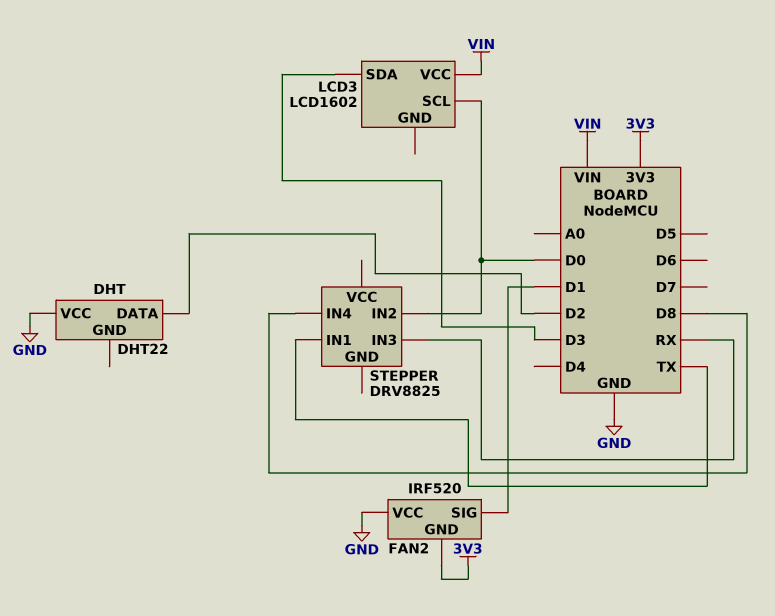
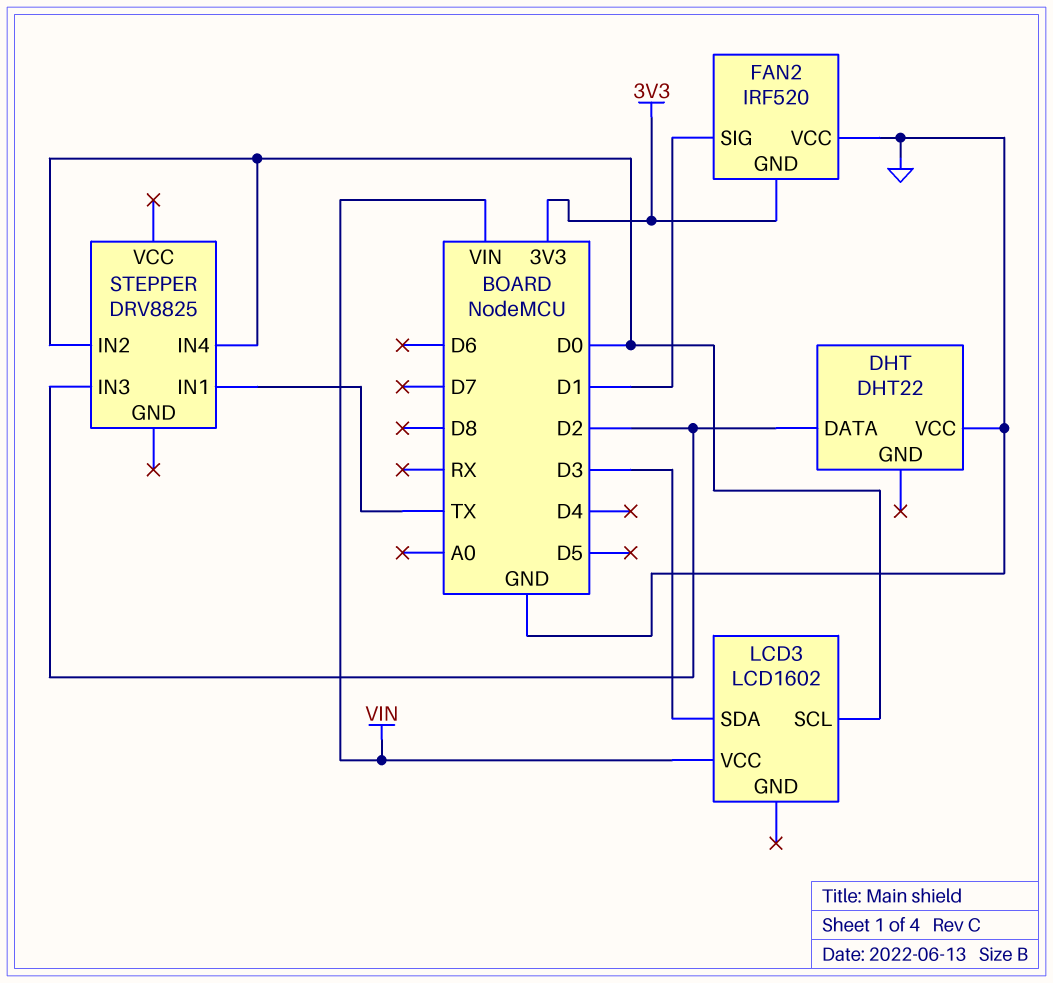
STEPPER pin IN3: RX -> D2
STEPPER pin IN4: D8 -> D0

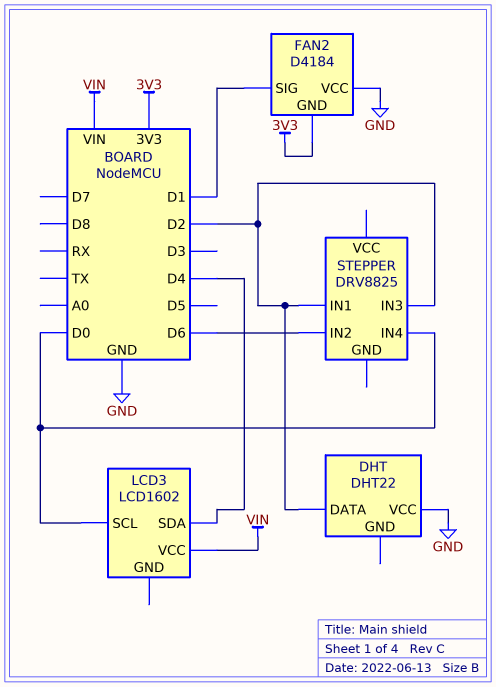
FAN2: IRF520 -> D4184
LCD3 pin SDA: D3 -> D4
STEPPER pin IN1: TX -> D2
STEPPER pin IN2: D0 -> D6

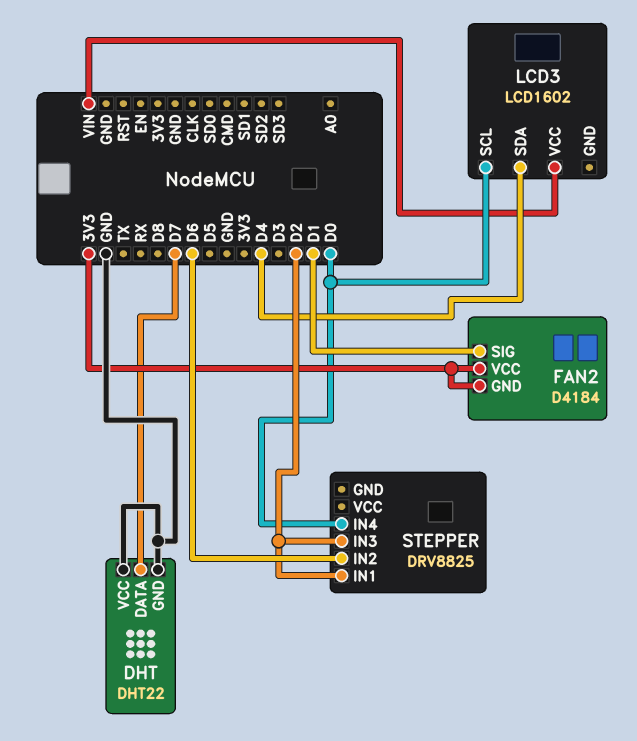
DHT pin DATA: D2 -> D7
DHT pin GND: none -> GND
FAN2 pin VCC: GND -> 3V3

